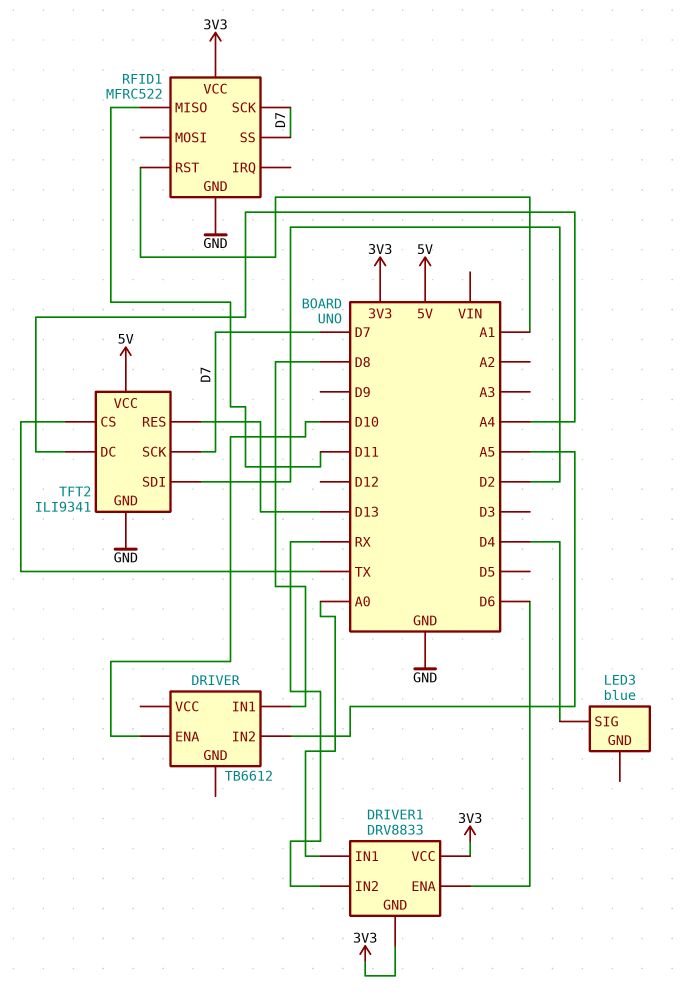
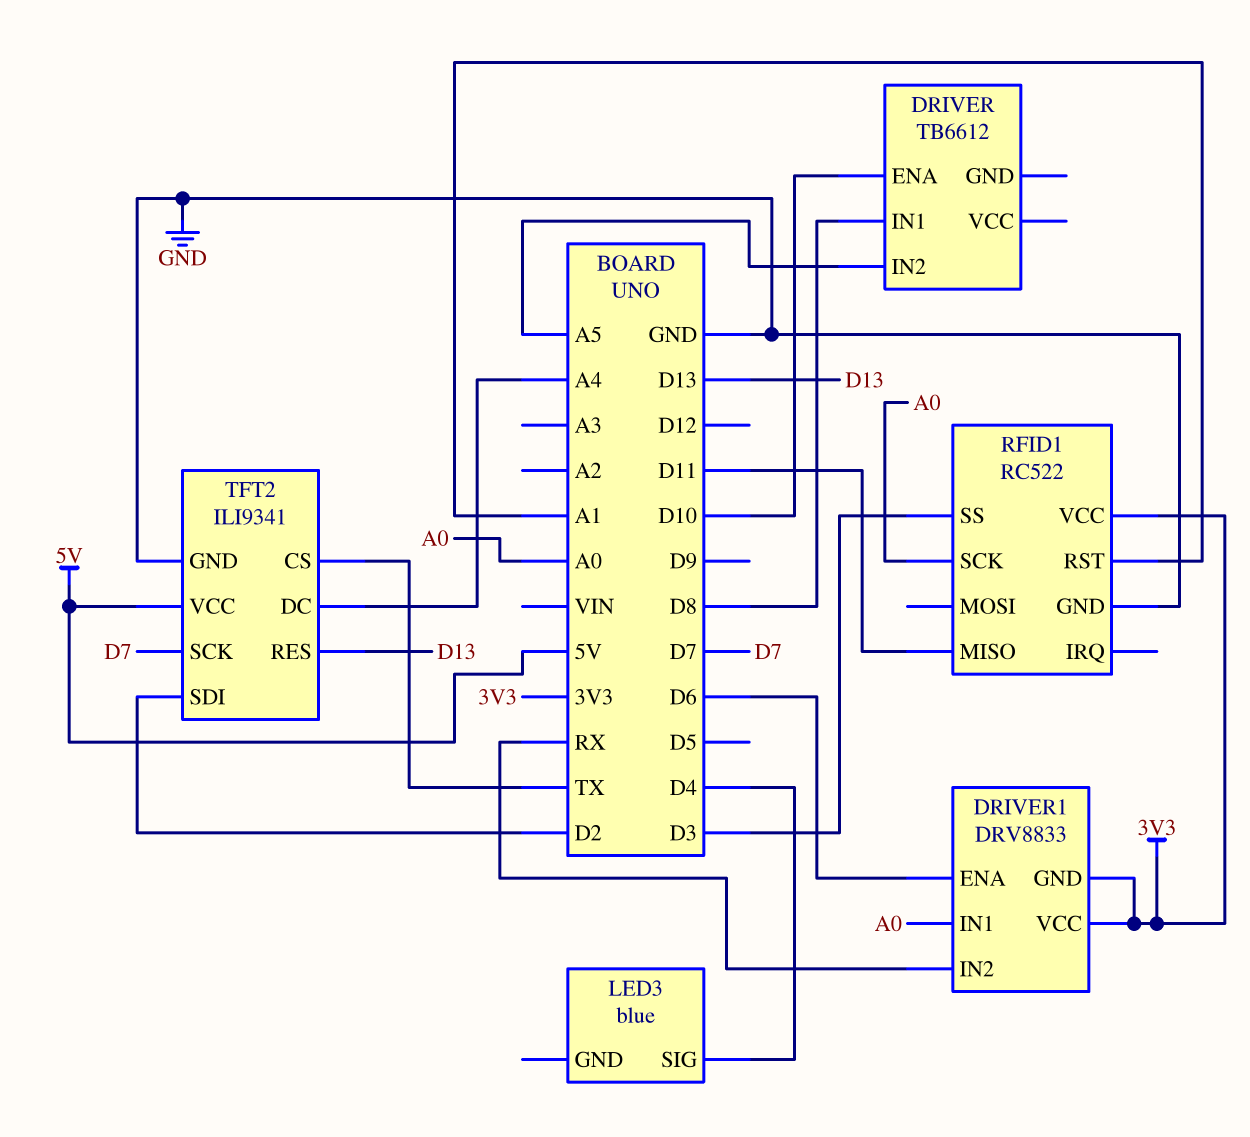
RFID1: MFRC522 -> RC522
RFID1 pin SCK: D7 -> A0
RFID1 pin SS: D7 -> D3

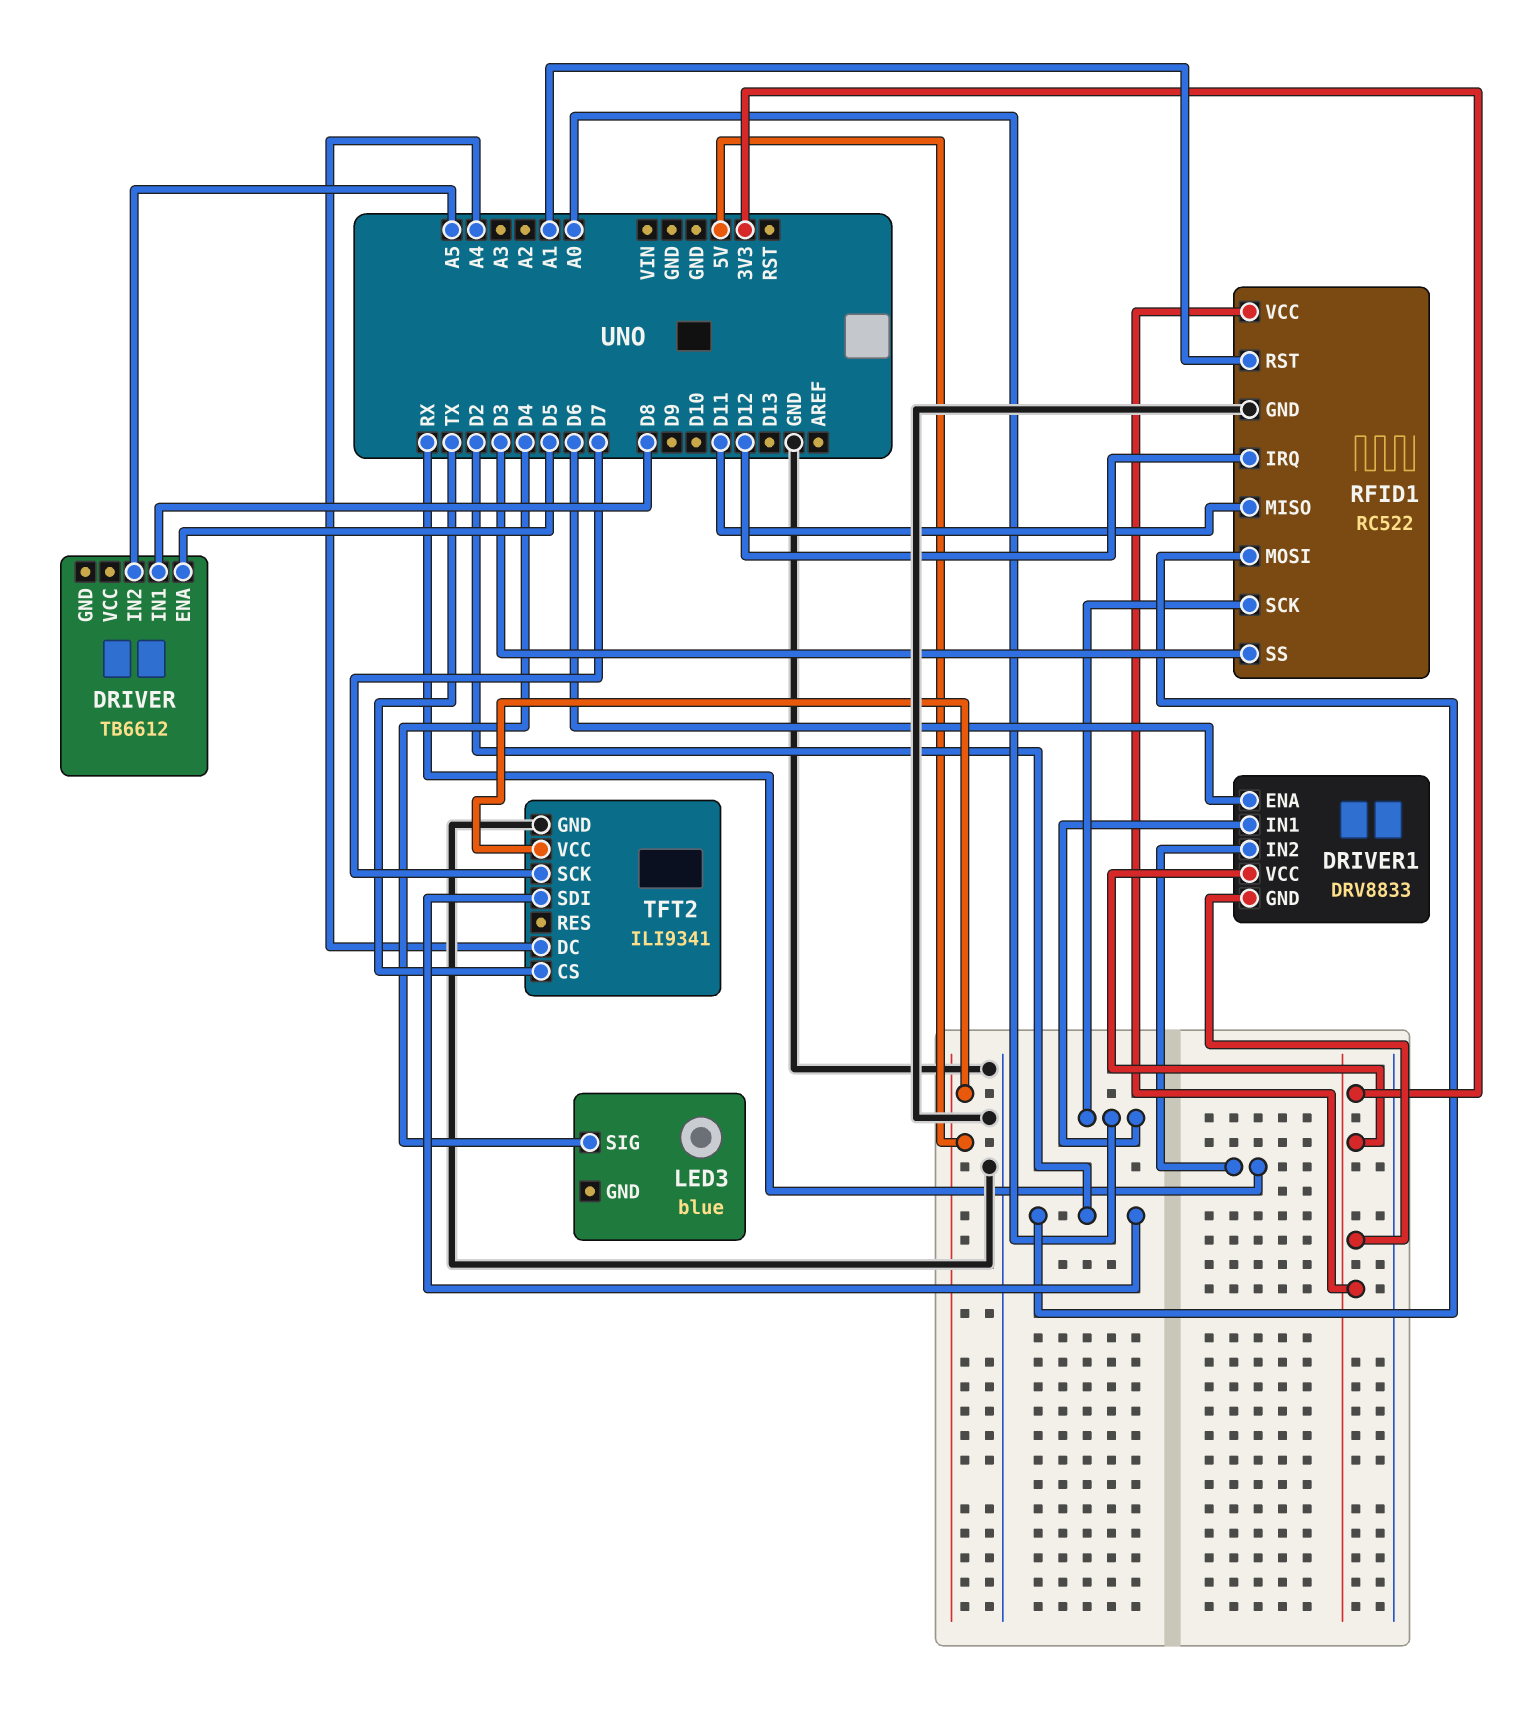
DRIVER pin ENA: D10 -> D5
RFID1 pin IRQ: none -> D12
RFID1 pin MOSI: none -> D2
TFT2 pin RES: D13 -> none

